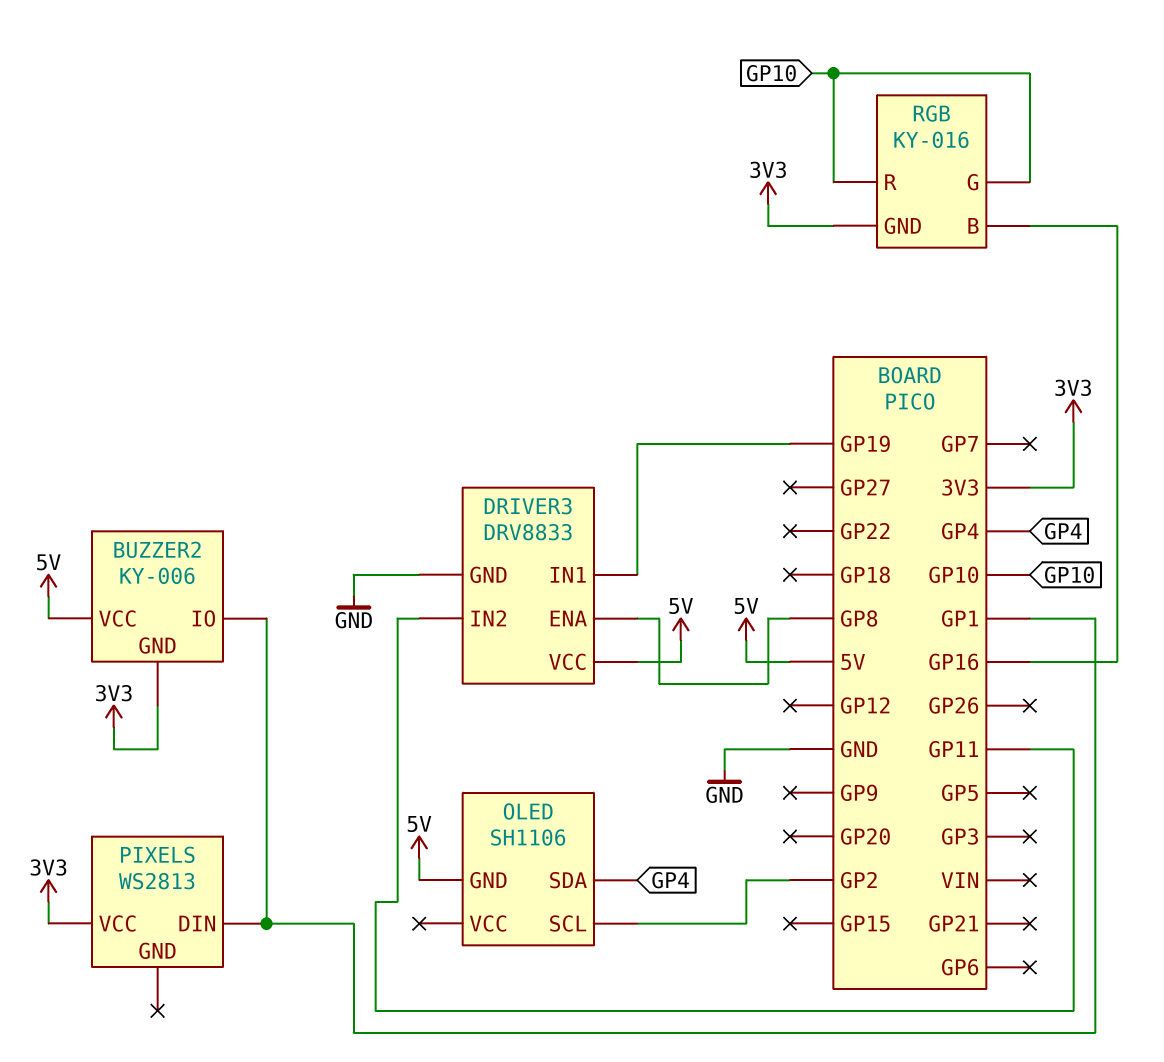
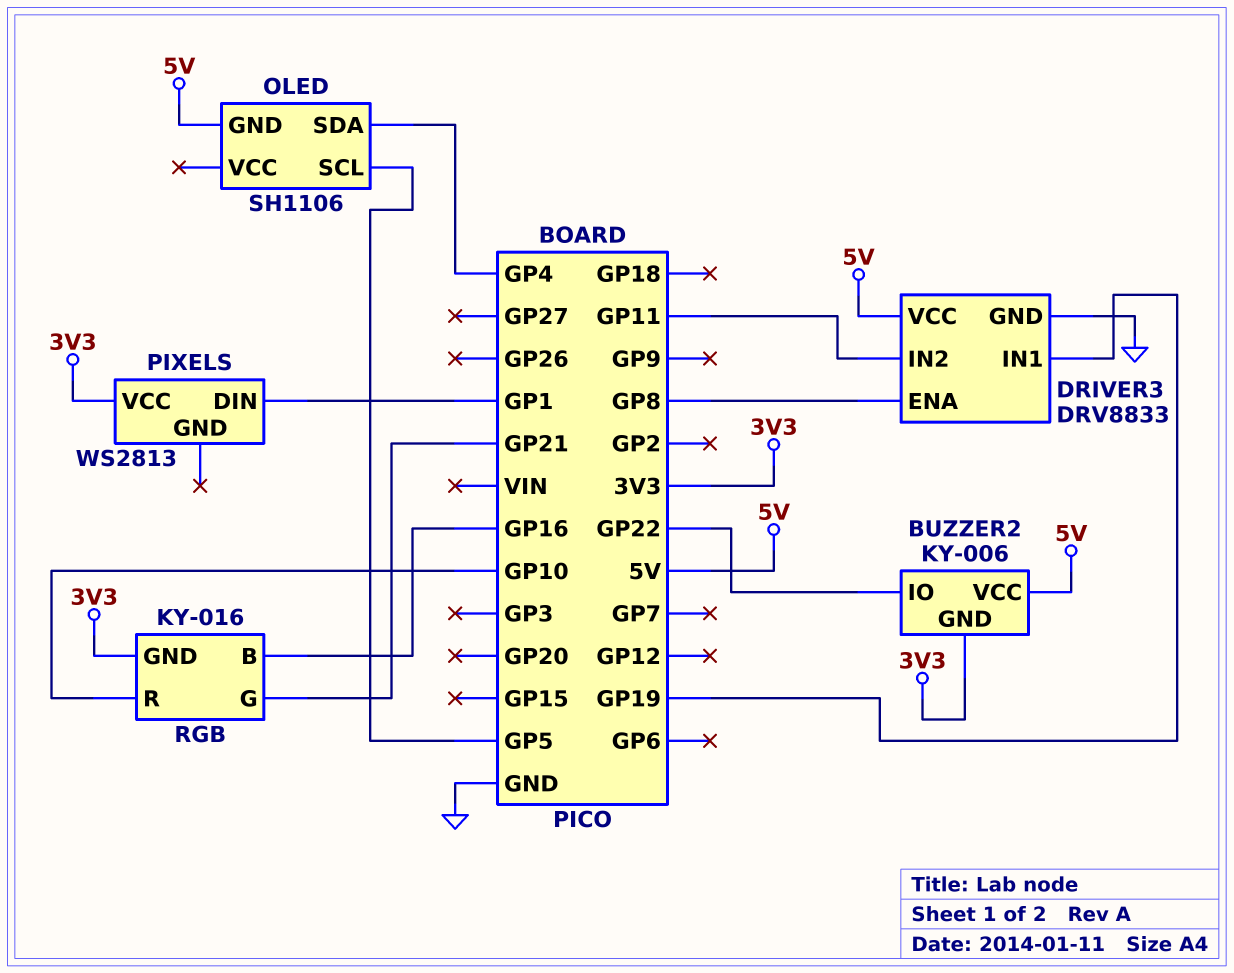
BUZZER2 pin IO: GP1 -> GP22
OLED pin SCL: GP2 -> GP5
RGB pin G: GP10 -> GP21

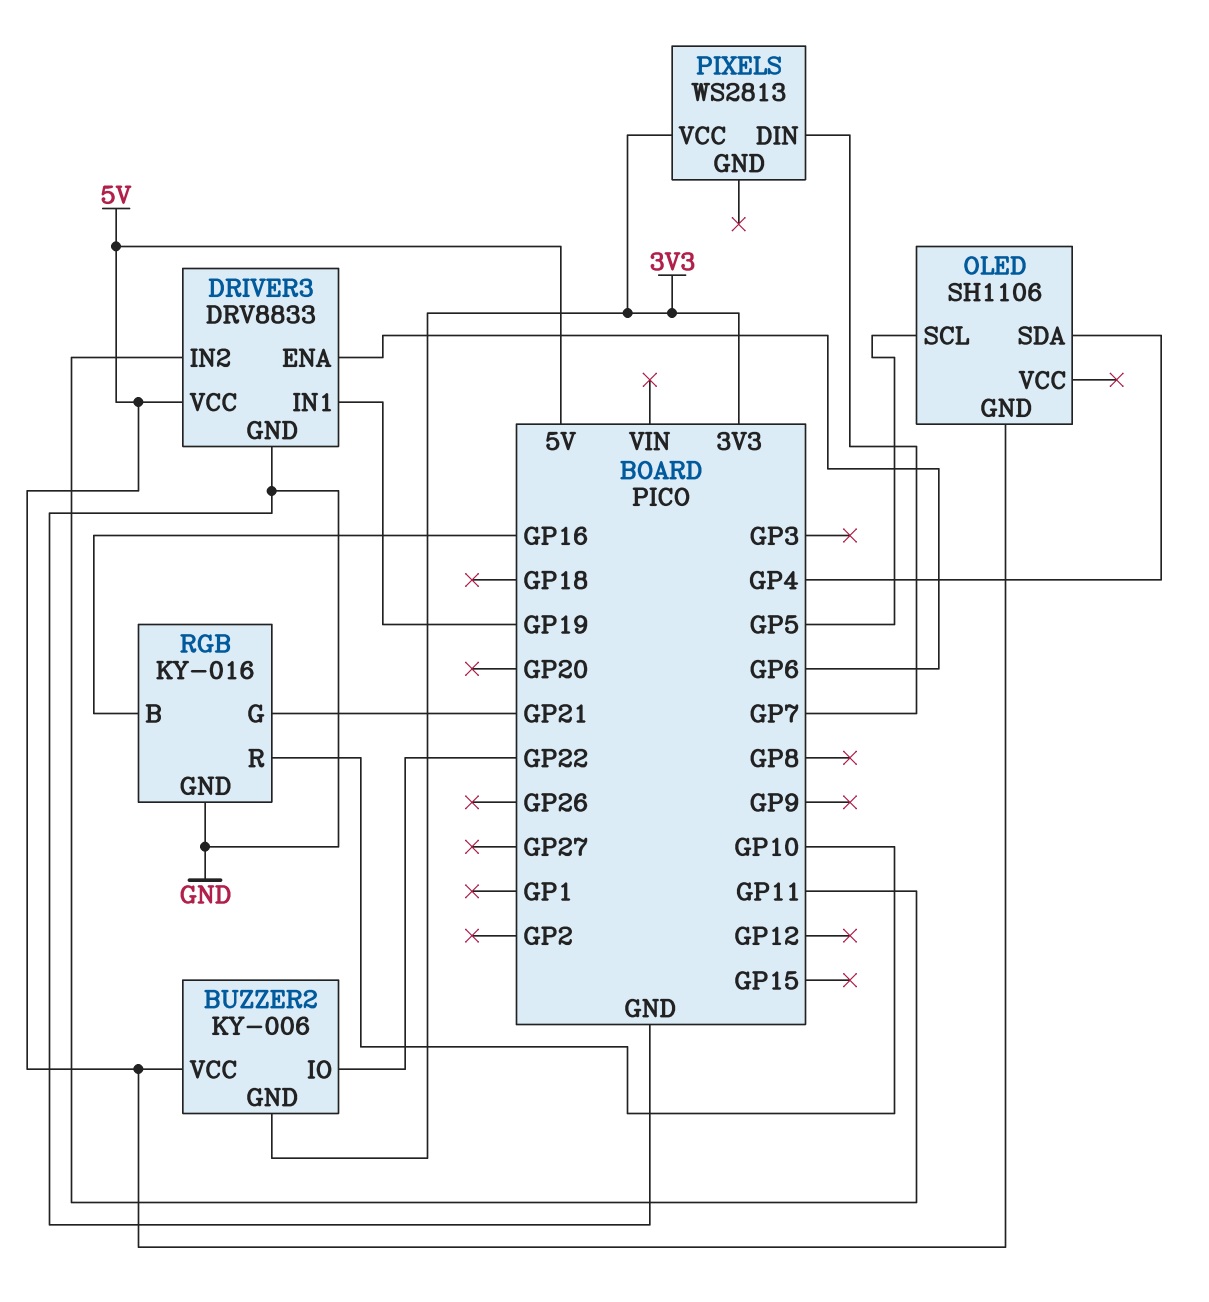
DRIVER3 pin ENA: GP8 -> GP6
PIXELS pin DIN: GP1 -> GP7
RGB pin GND: 3V3 -> GND

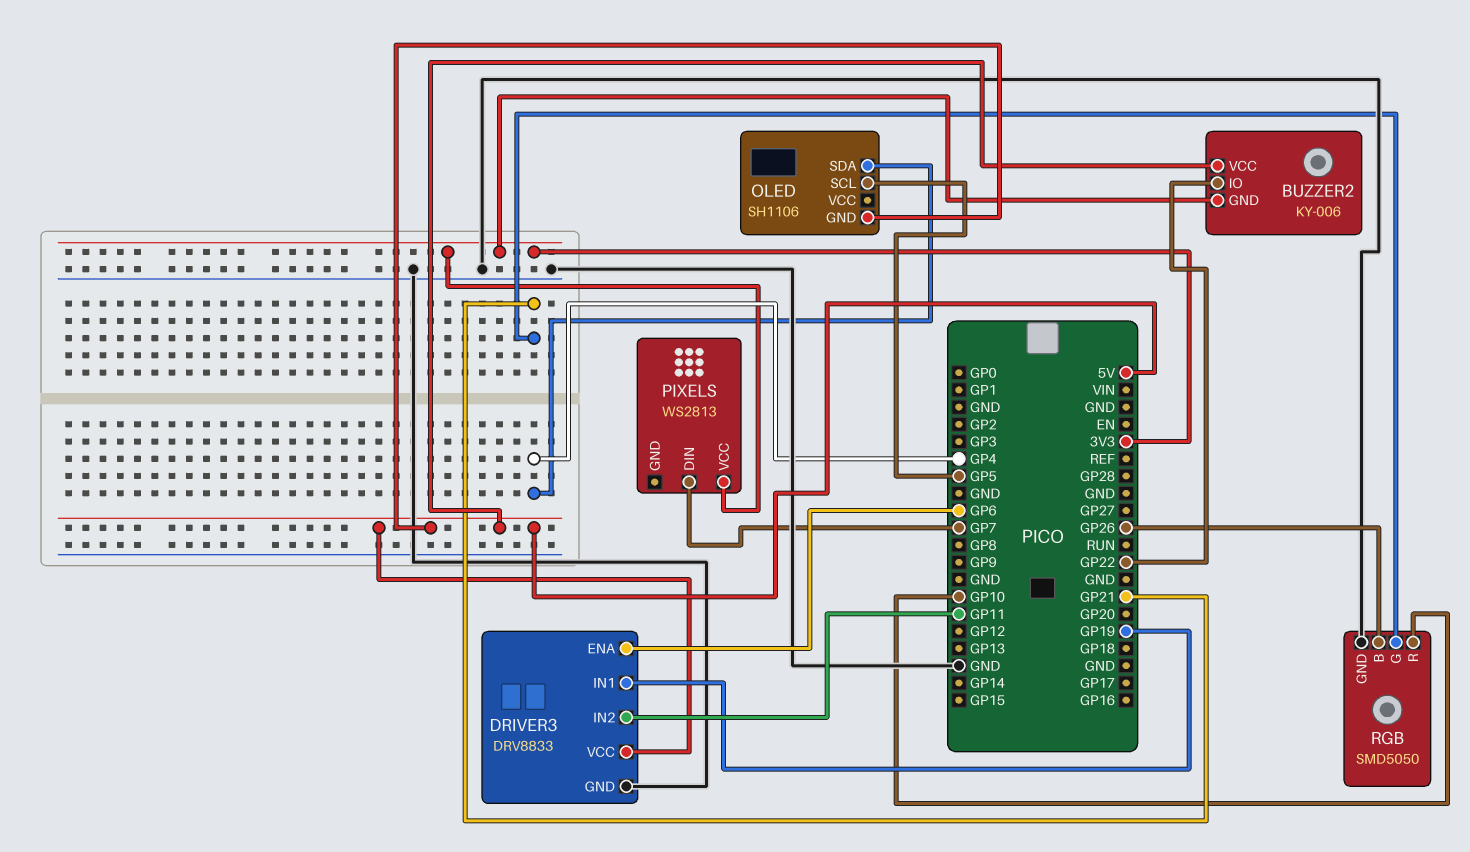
RGB: KY-016 -> SMD5050
RGB pin B: GP16 -> GP26

